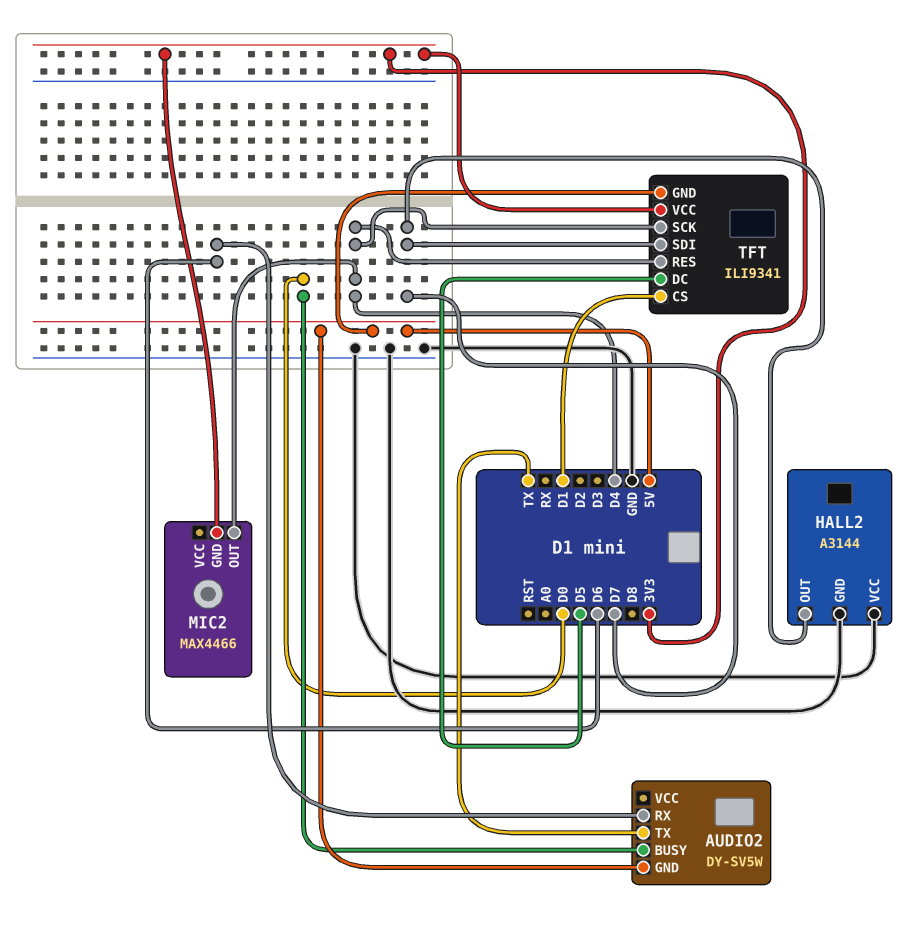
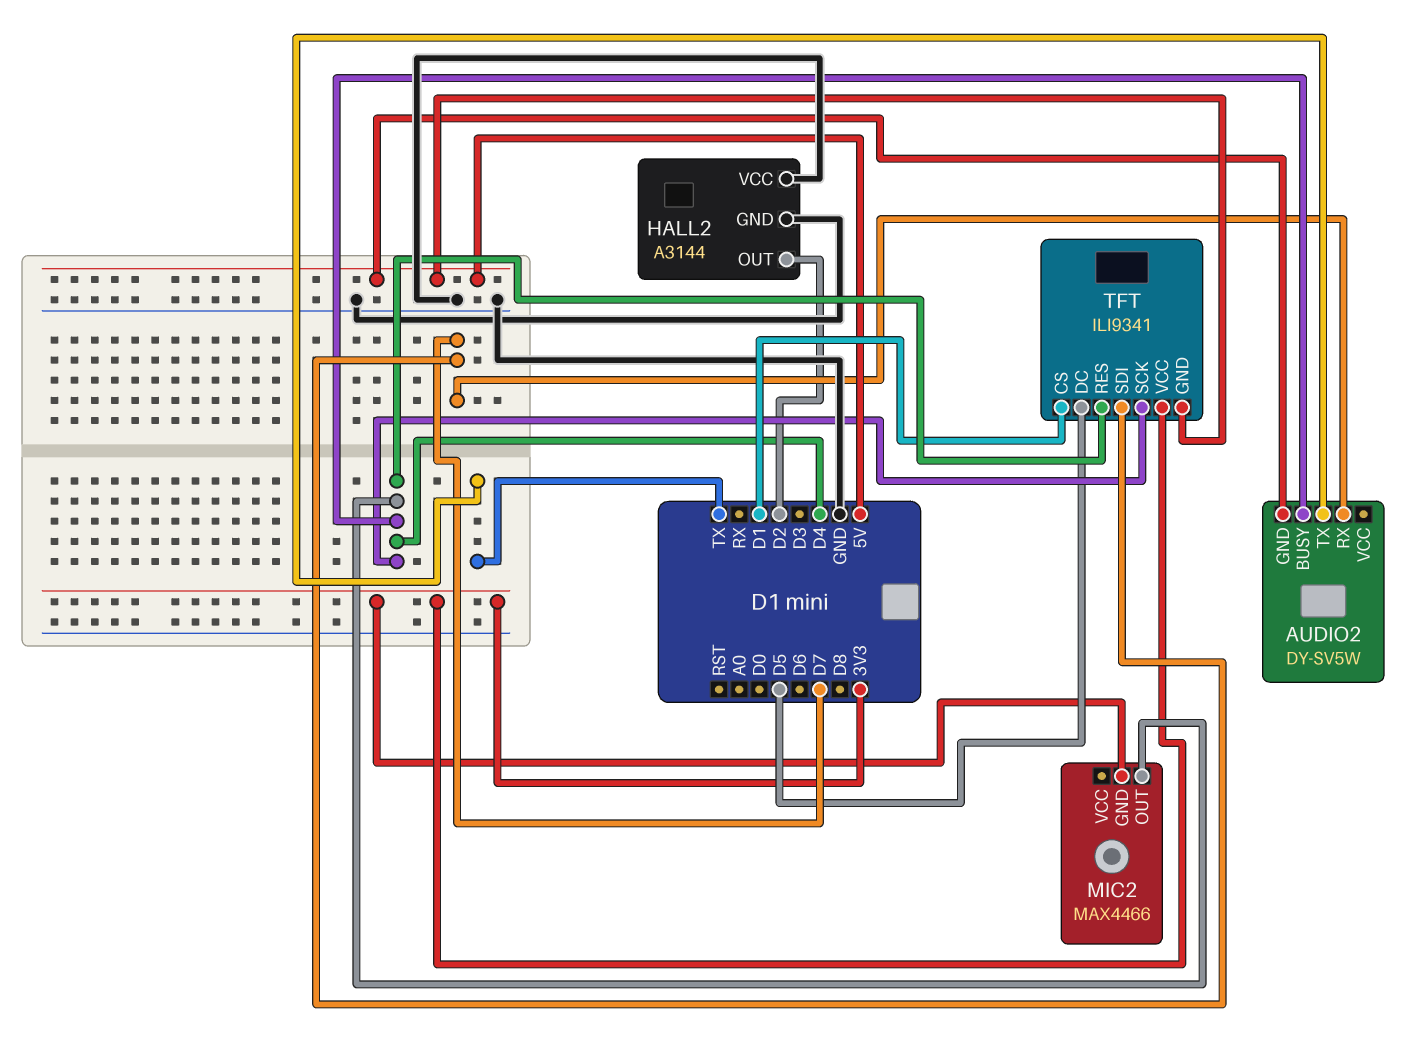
AUDIO2 pin BUSY: D0 -> D4
AUDIO2 pin RX: D6 -> D7
HALL2 pin OUT: D7 -> D2

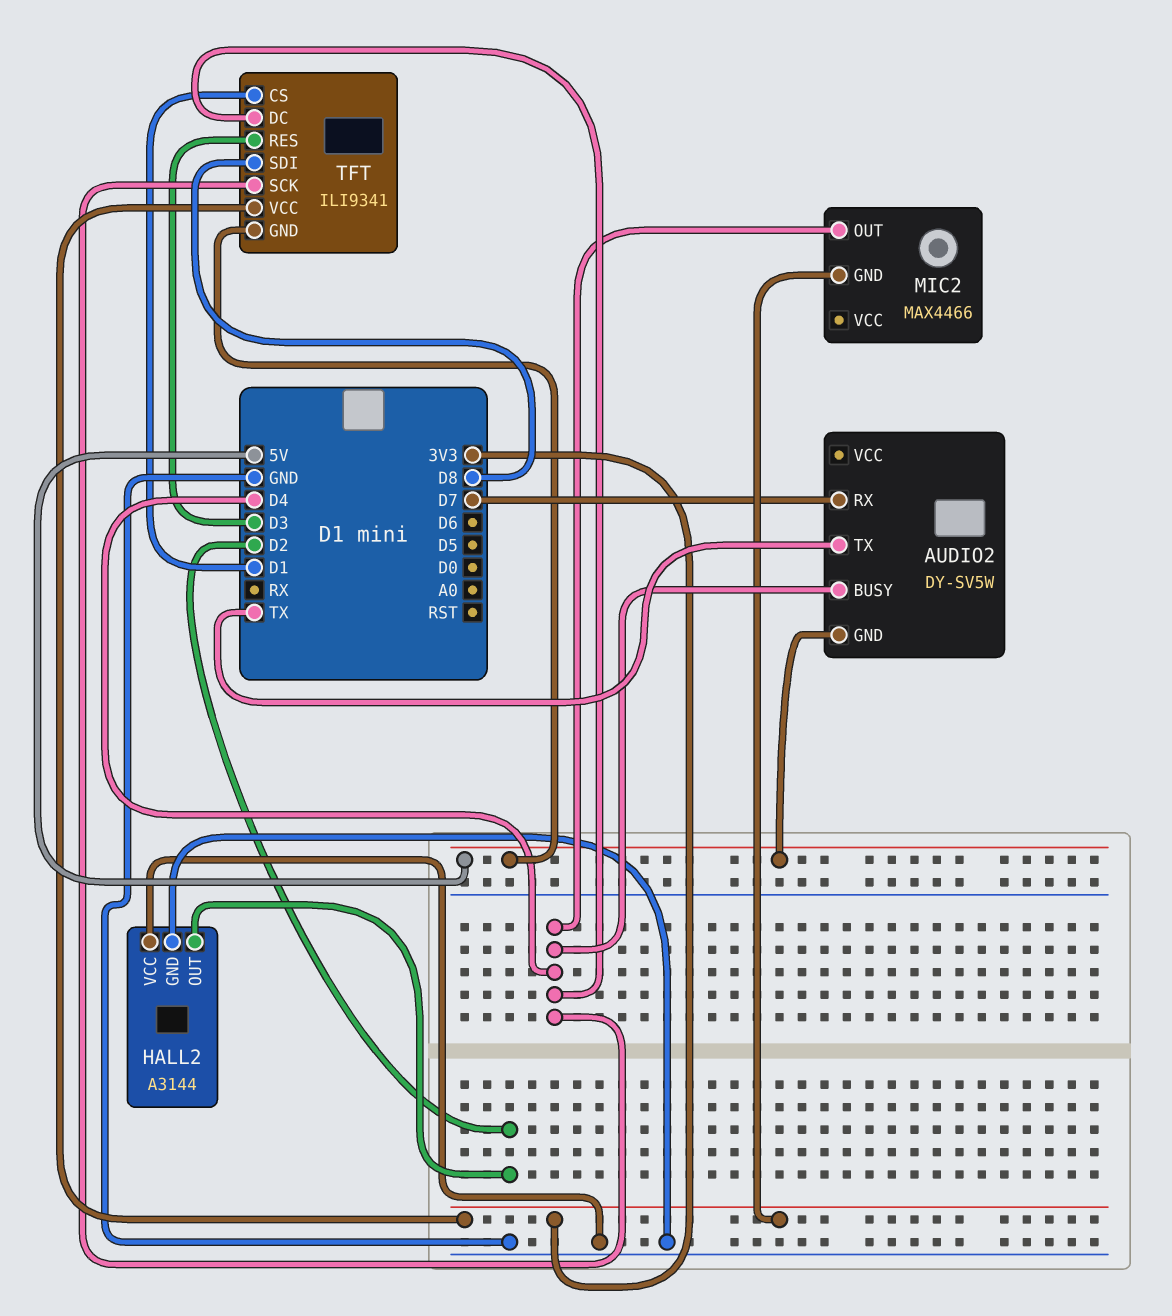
TFT pin DC: D5 -> D4
TFT pin RES: D4 -> D3
TFT pin SDI: D7 -> D8

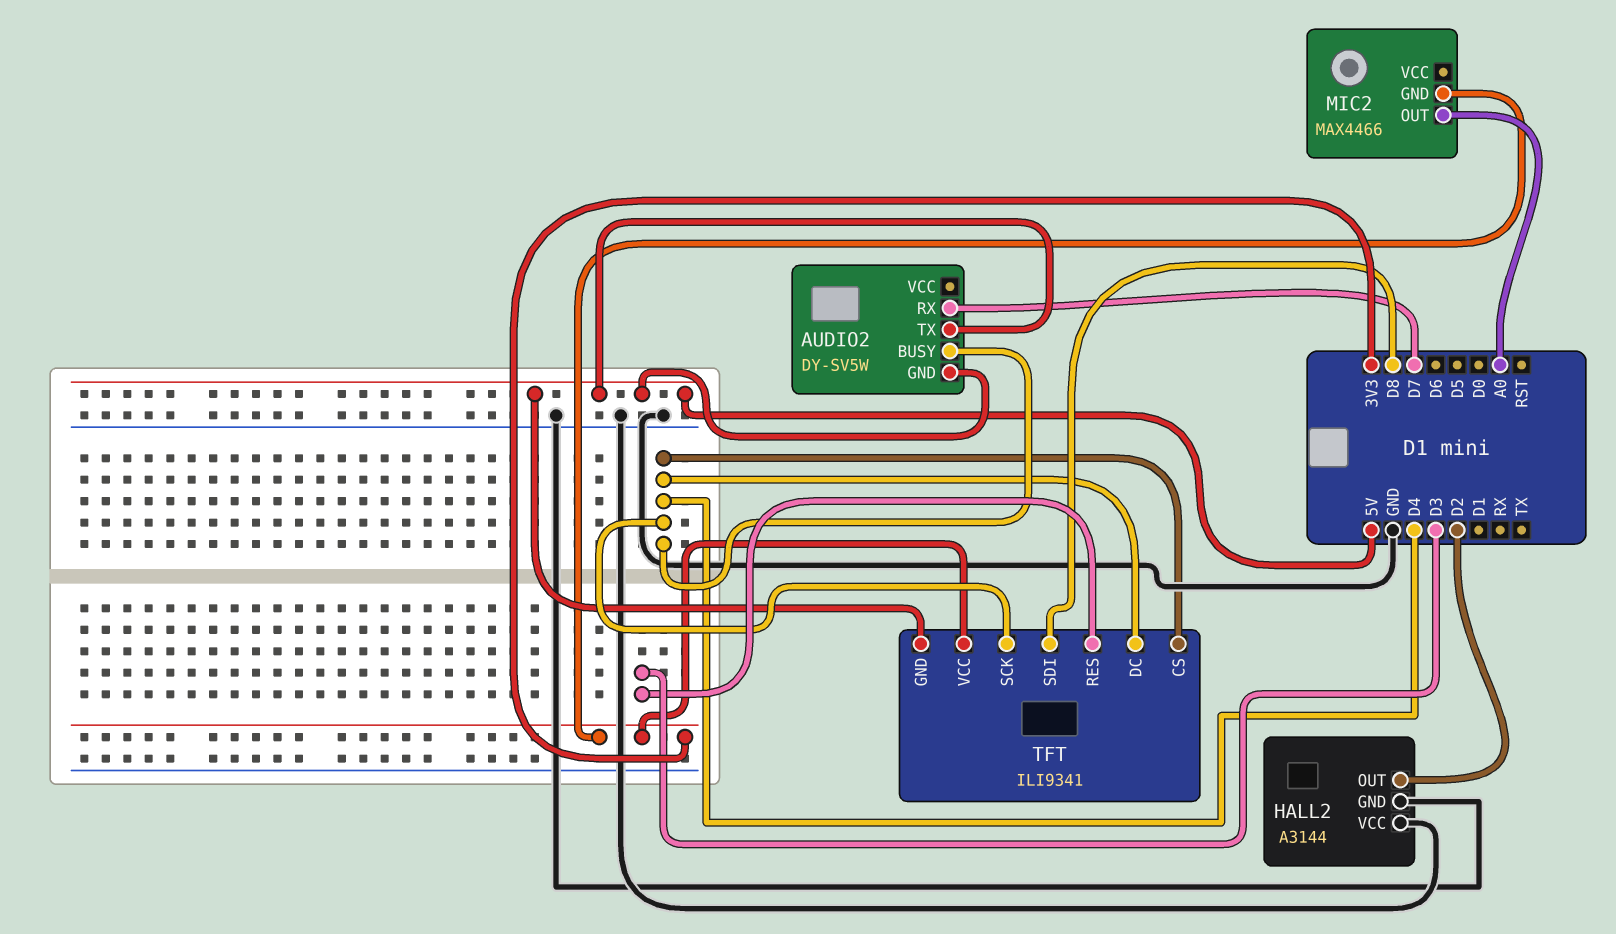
AUDIO2 pin TX: TX -> 5V
MIC2 pin OUT: D4 -> A0
TFT pin CS: D1 -> D4

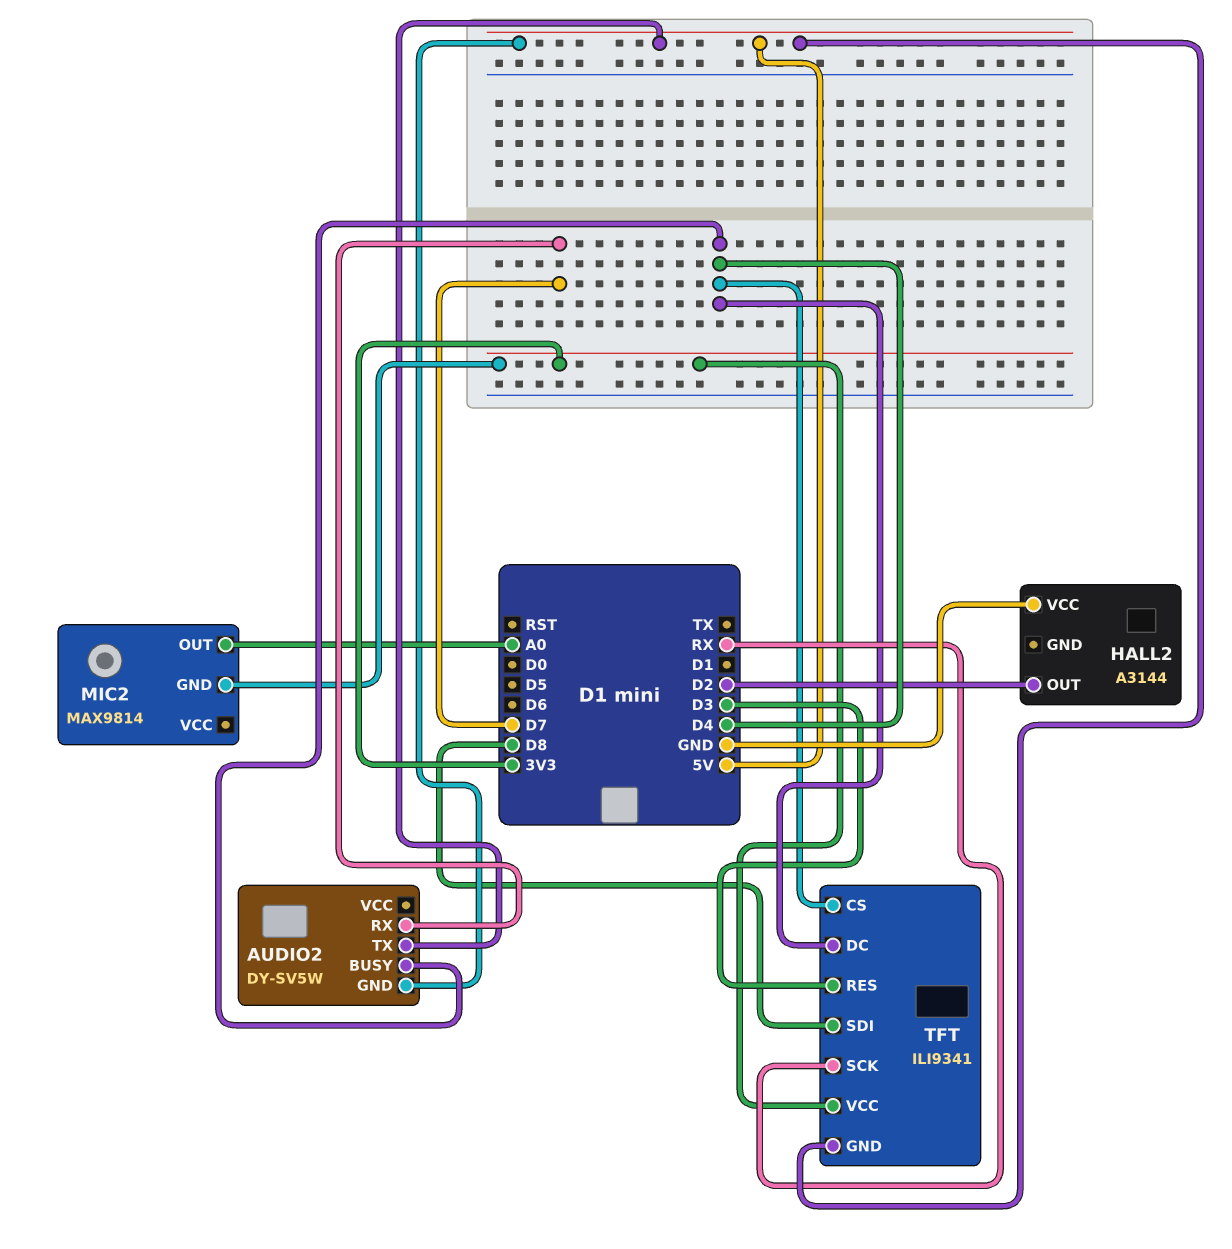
HALL2 pin GND: GND -> none
MIC2: MAX4466 -> MAX9814
TFT pin SCK: D4 -> RX

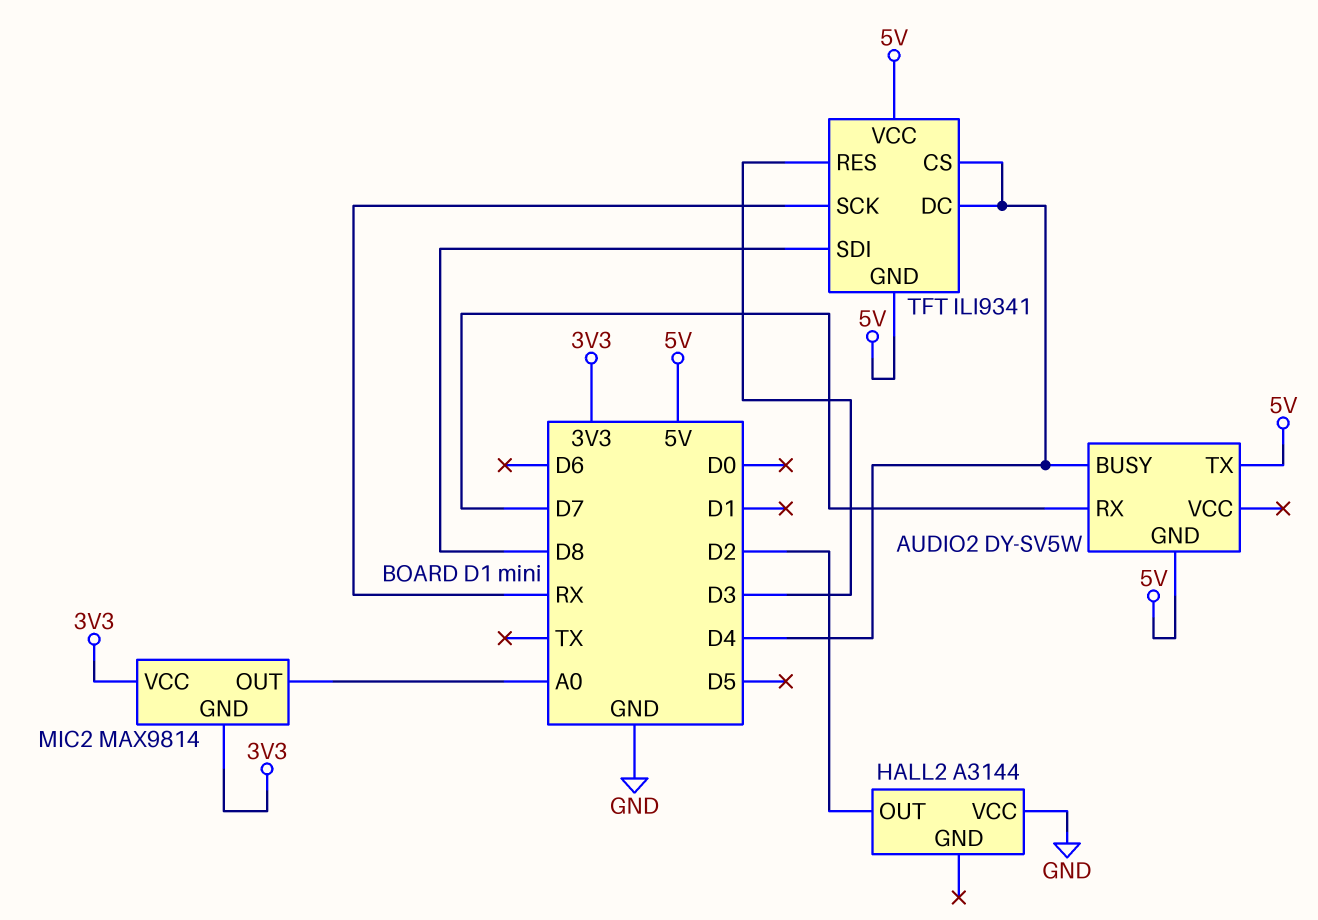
MIC2 pin VCC: none -> 3V3
TFT pin VCC: 3V3 -> 5V

